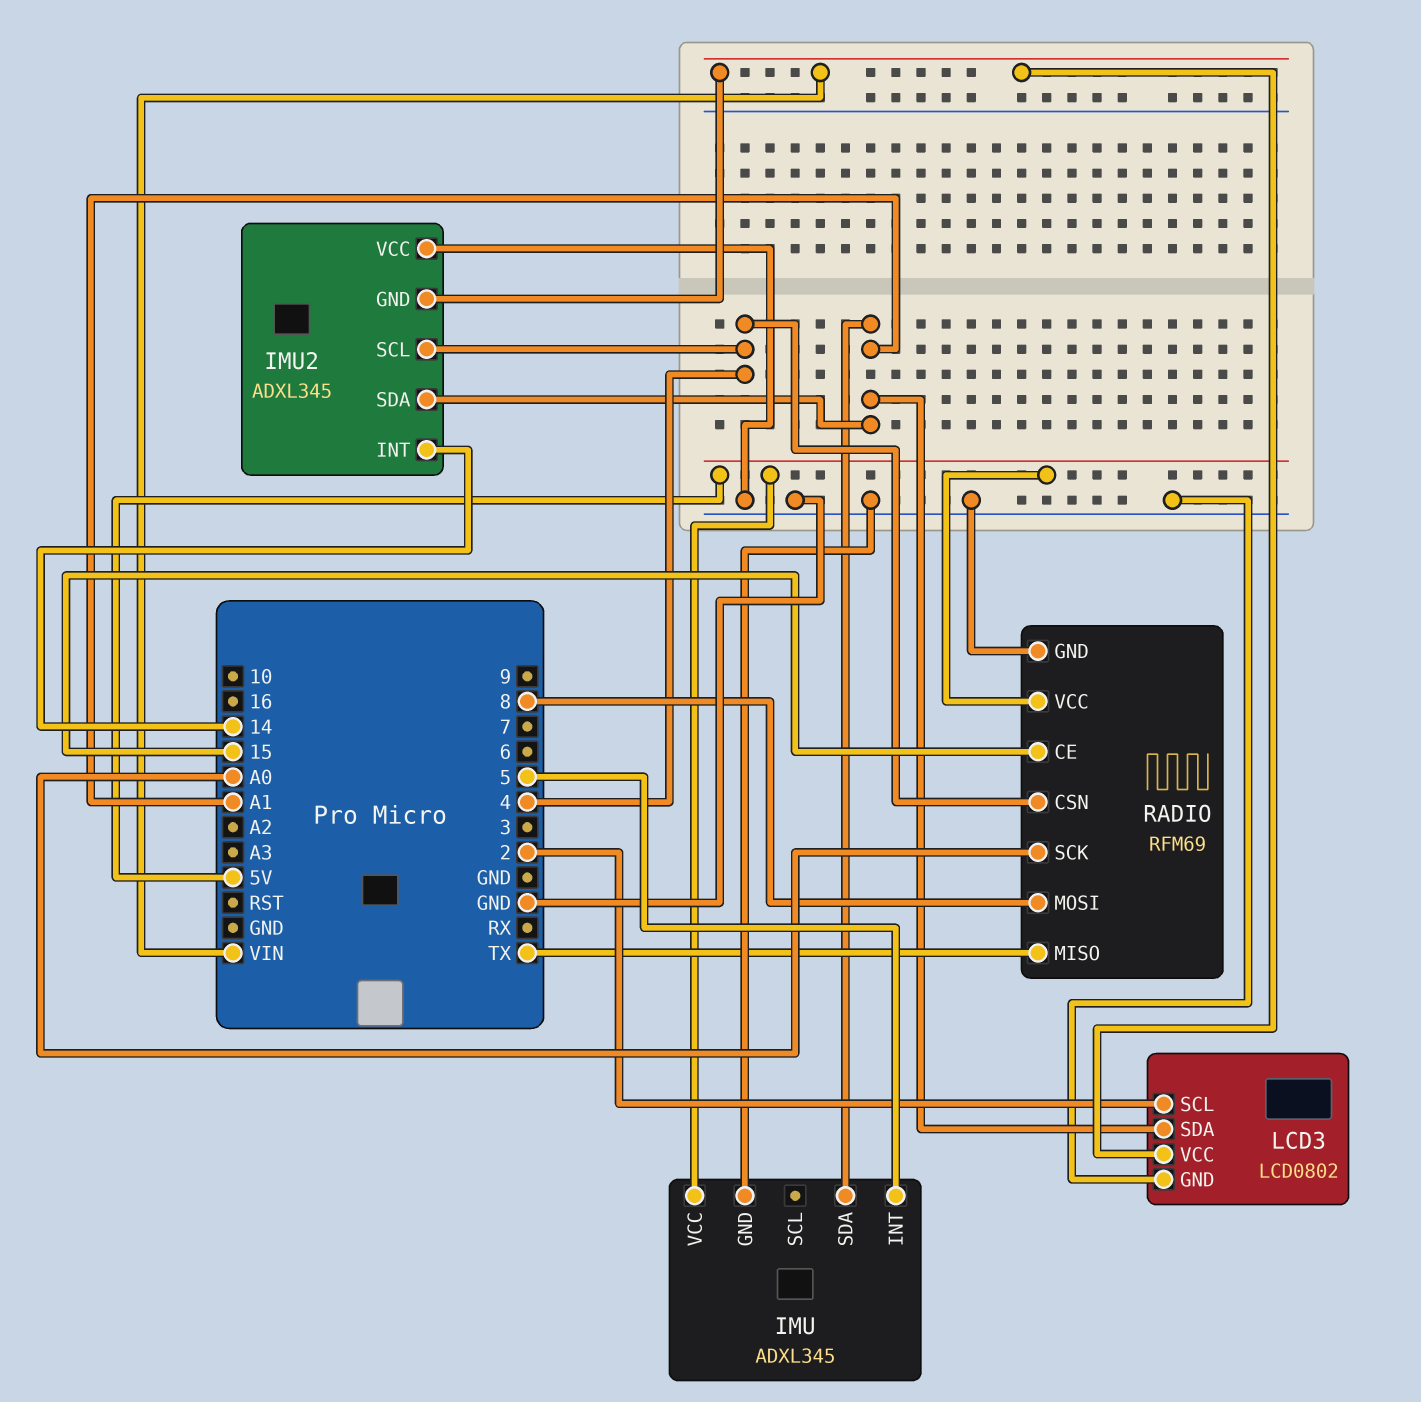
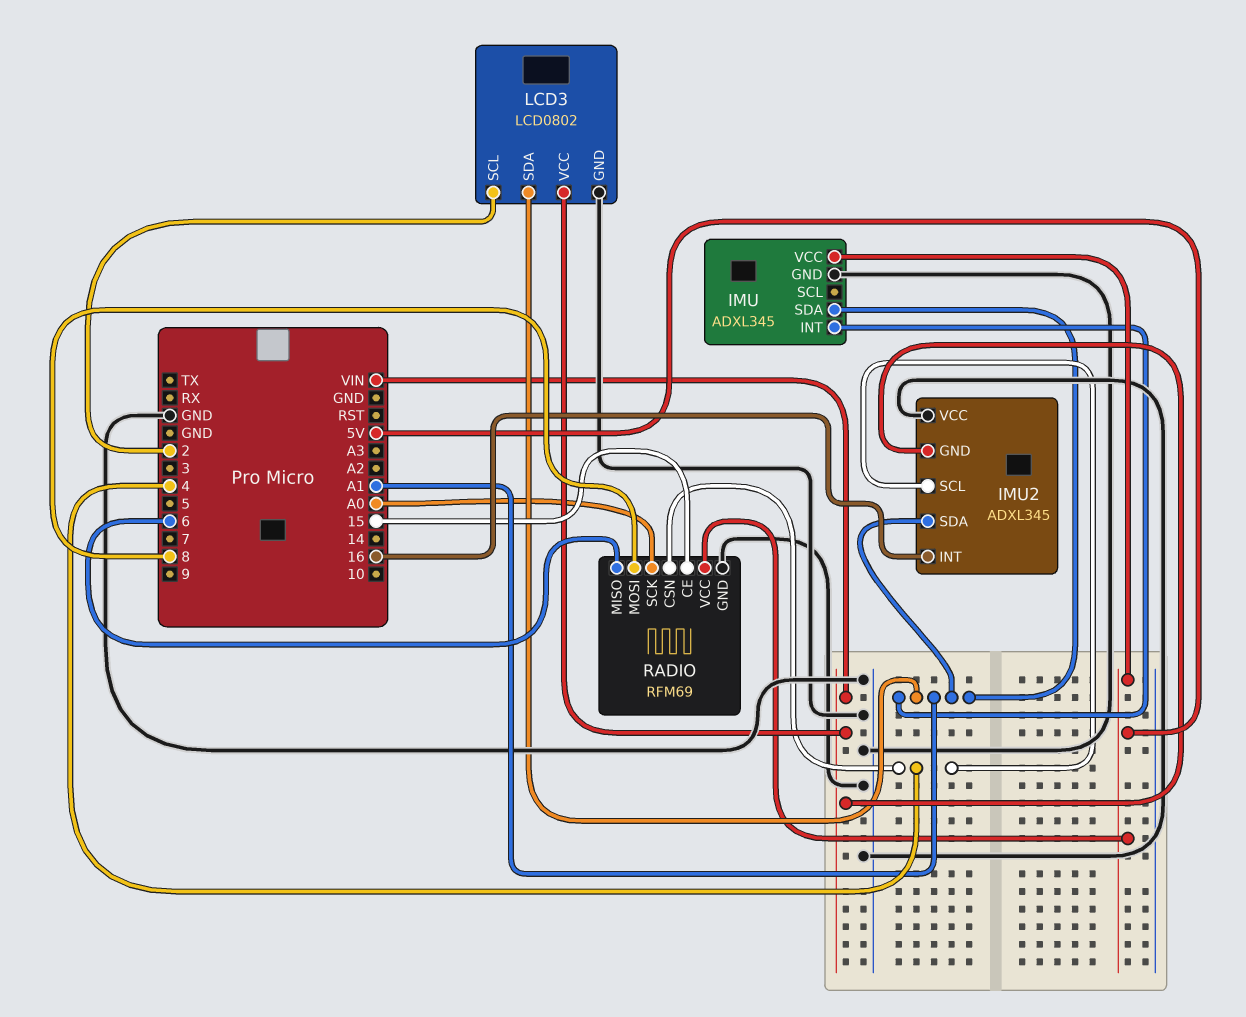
IMU pin INT: 5 -> A1
IMU2 pin INT: 14 -> 16
RADIO pin MISO: TX -> 6

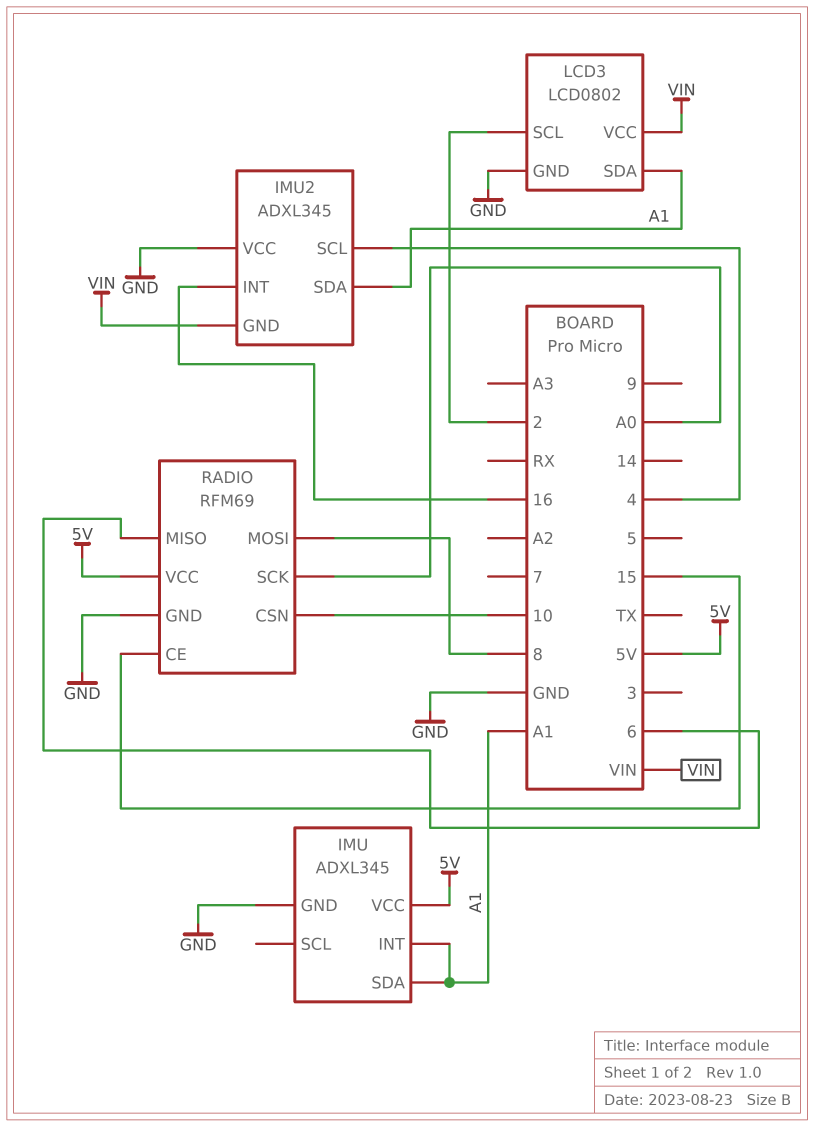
RADIO pin CSN: 4 -> 10

